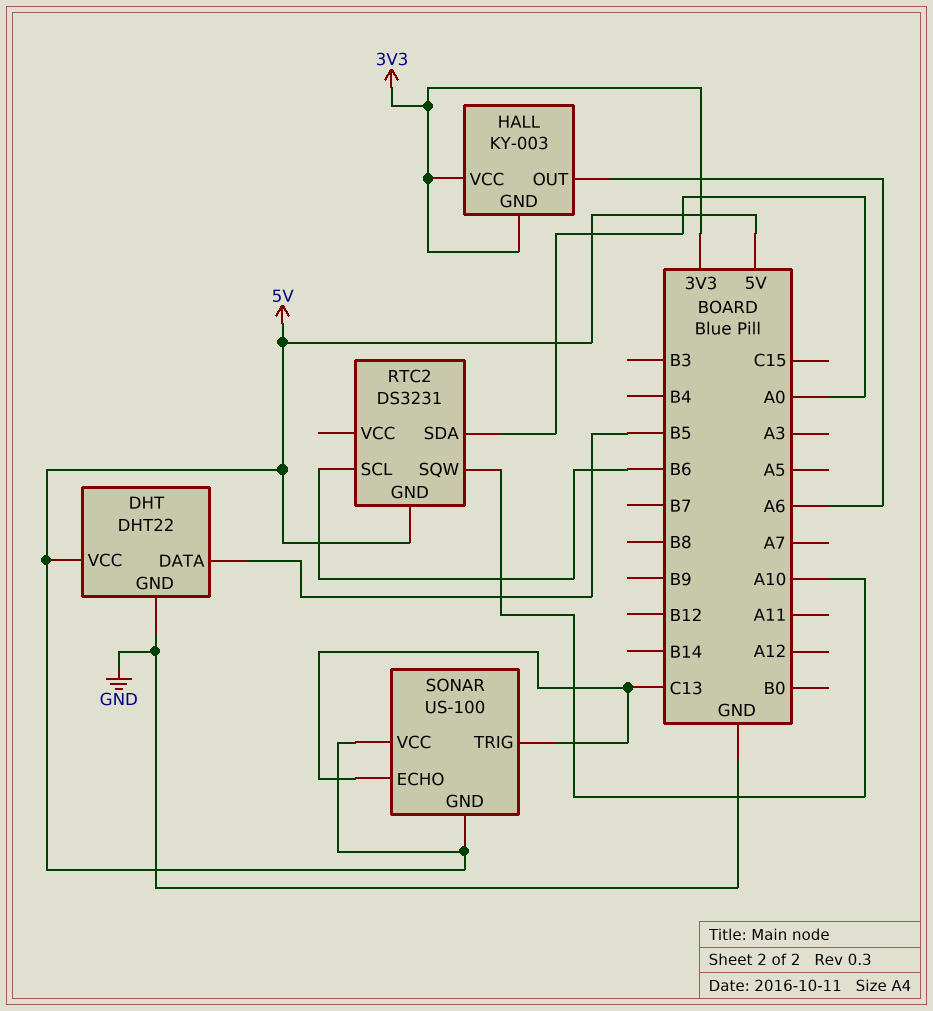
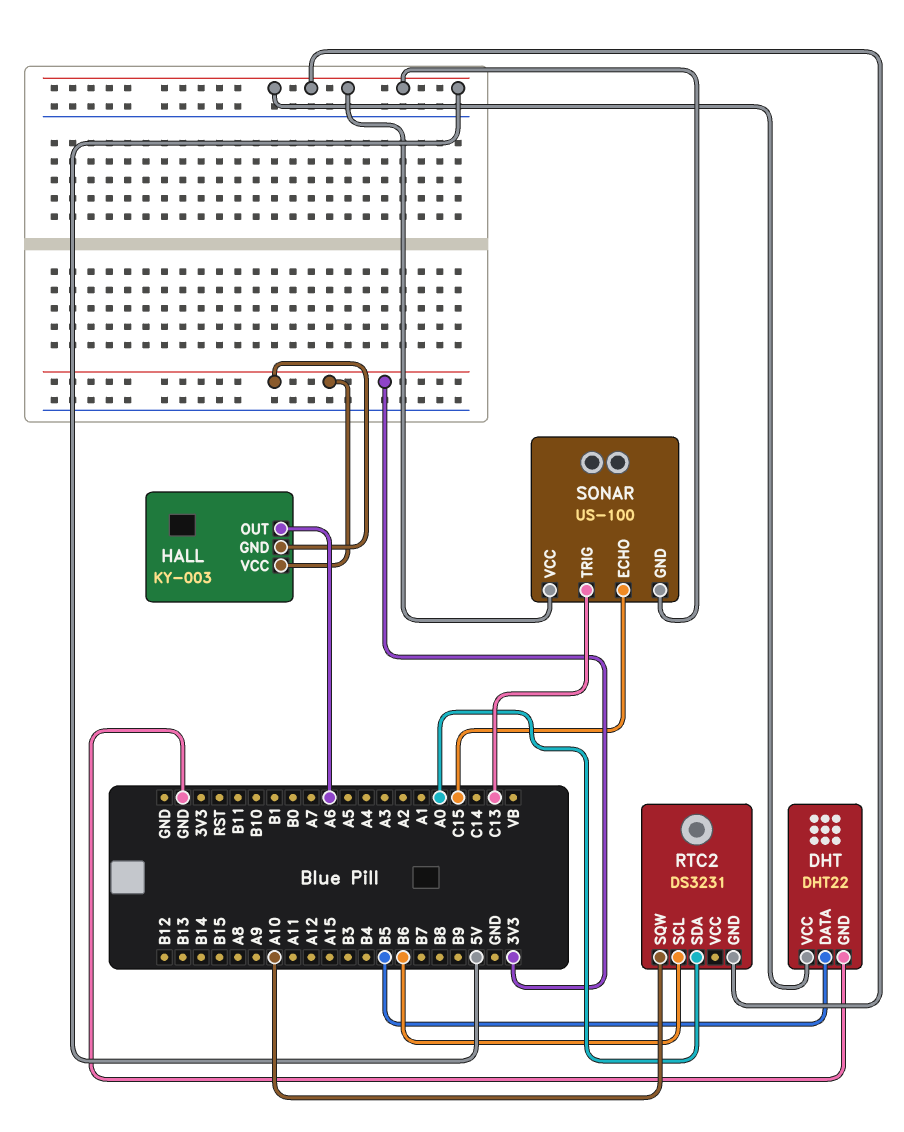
SONAR pin ECHO: C13 -> C15

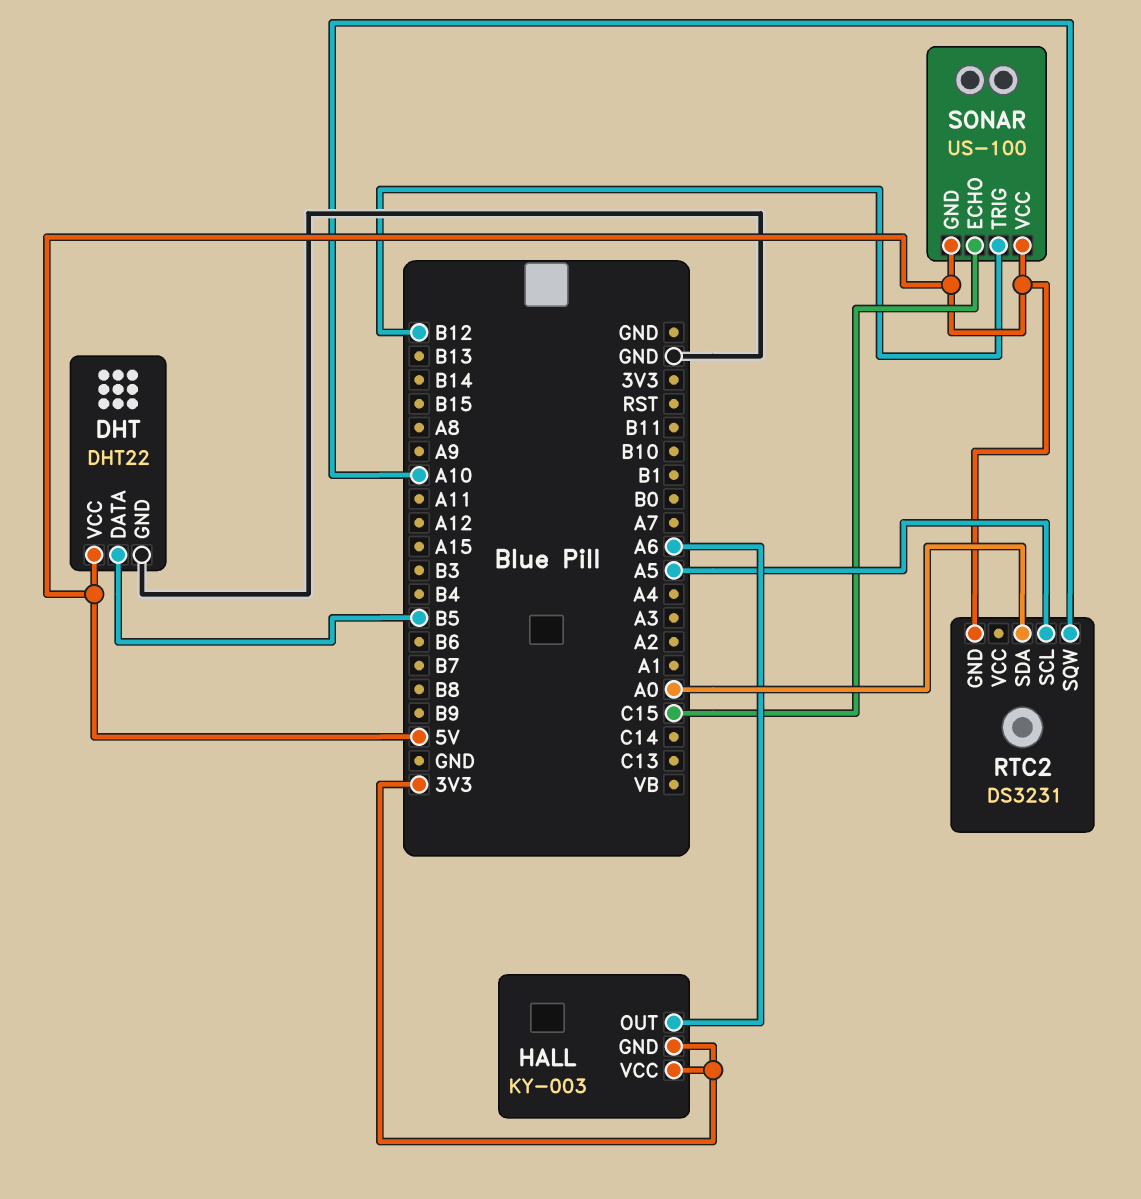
RTC2 pin SCL: B6 -> A5
SONAR pin TRIG: C13 -> B12

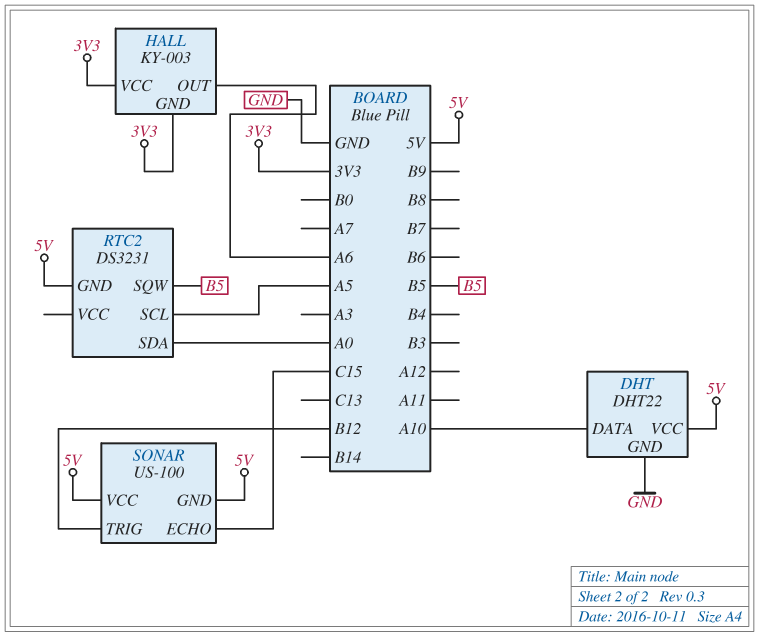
DHT pin DATA: B5 -> A10
RTC2 pin SQW: A10 -> B5

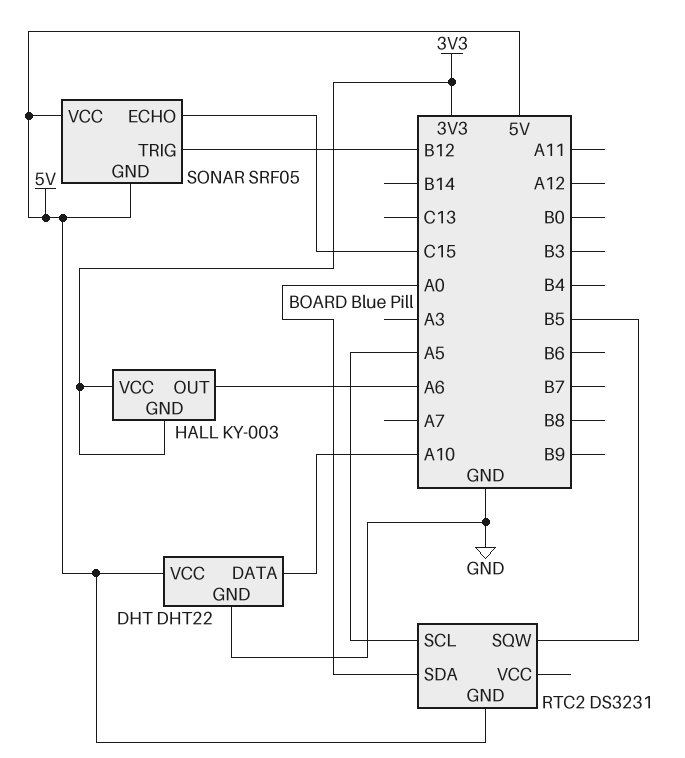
SONAR: US-100 -> SRF05

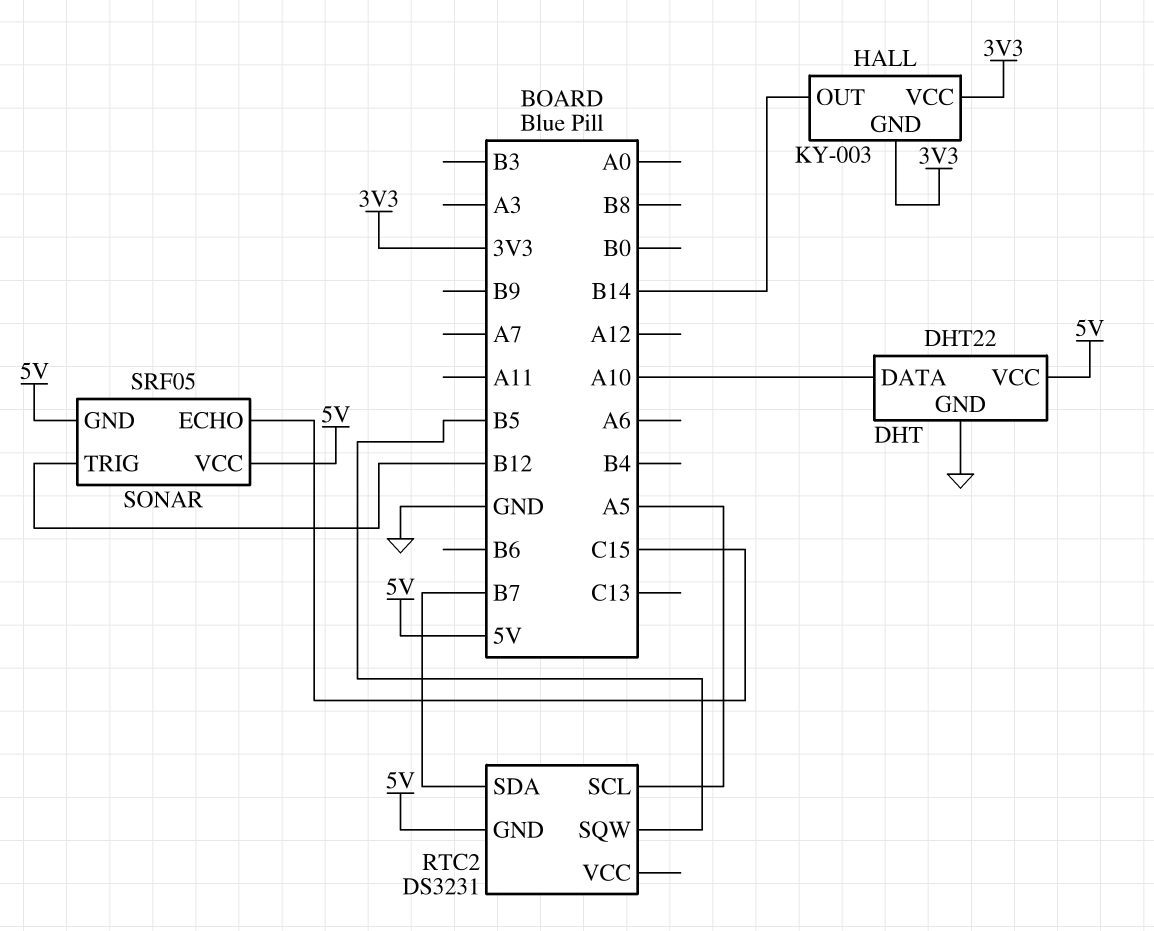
HALL pin OUT: A6 -> B14
RTC2 pin SDA: A0 -> B7

